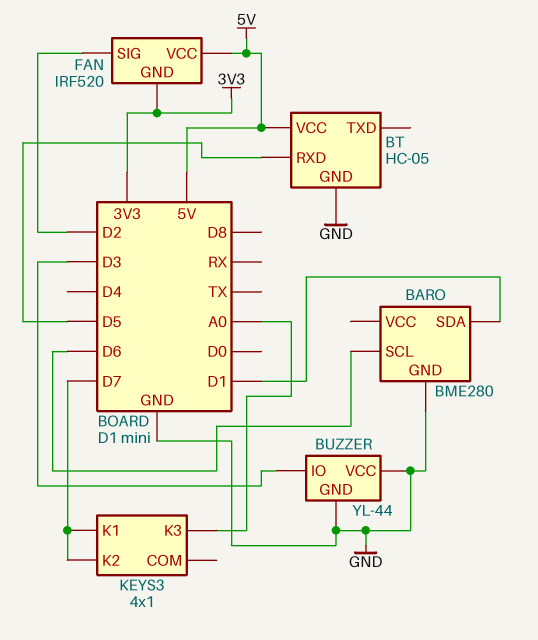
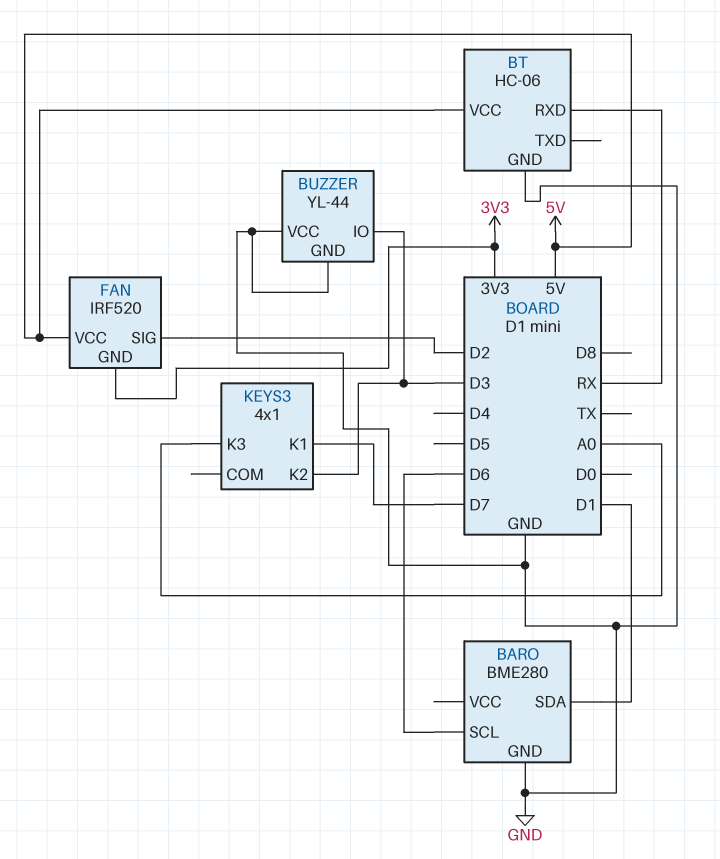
BT: HC-05 -> HC-06
BT pin RXD: D5 -> RX
KEYS3 pin K2: D7 -> D3

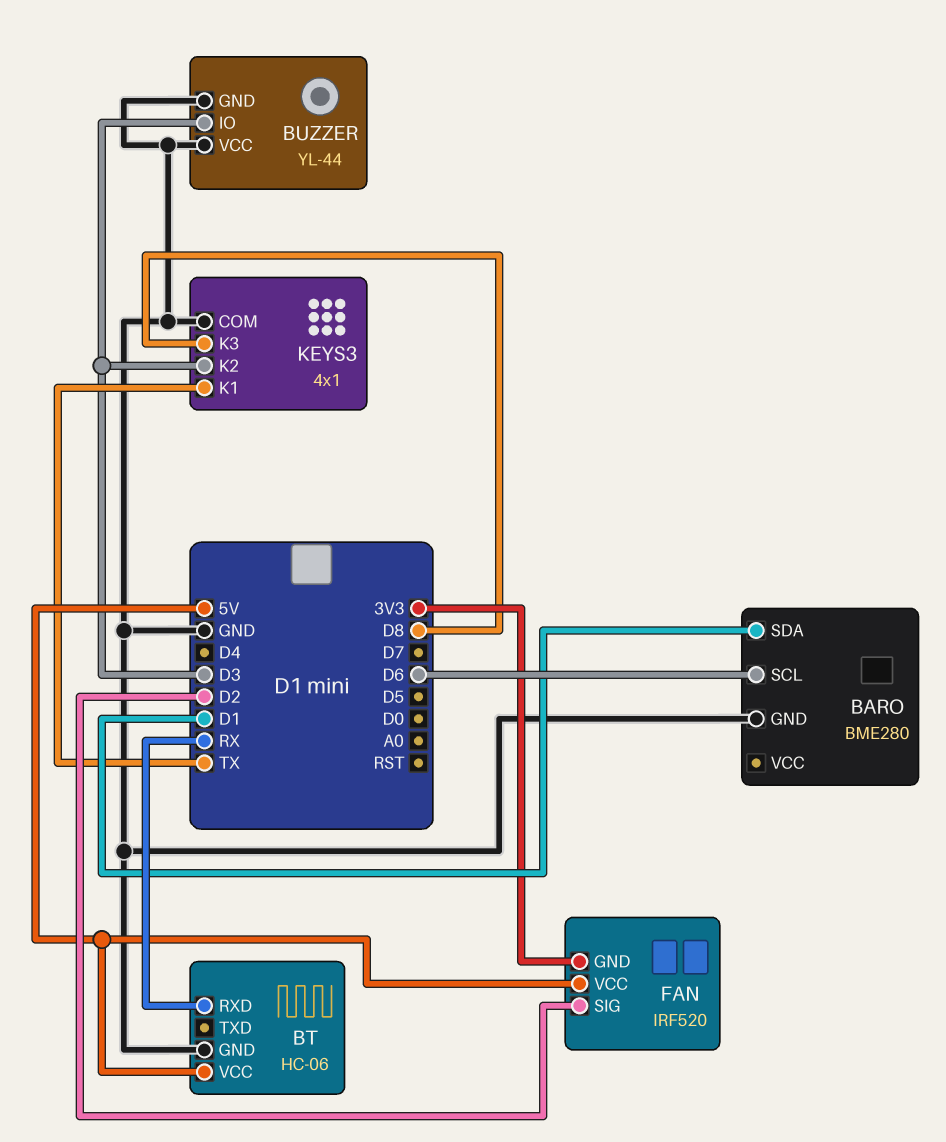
KEYS3 pin COM: none -> GND
KEYS3 pin K1: D7 -> TX
KEYS3 pin K3: A0 -> D8

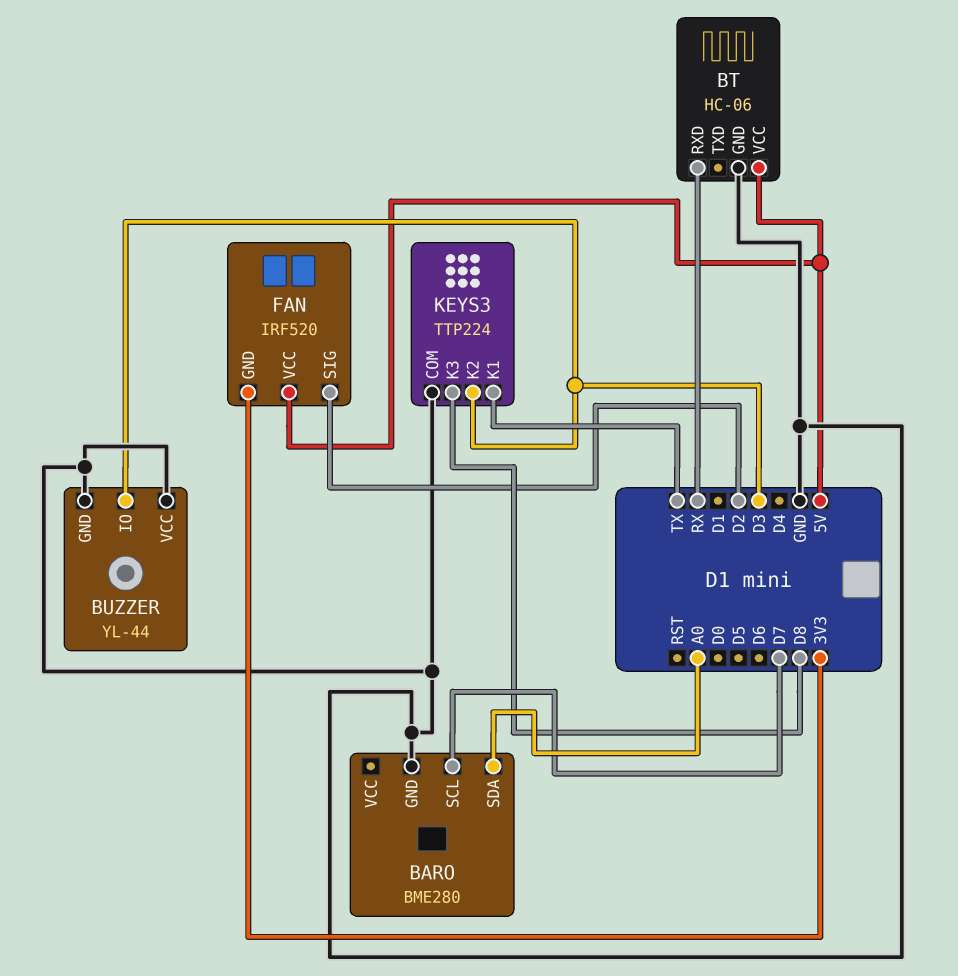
BARO pin SCL: D6 -> D7
BARO pin SDA: D1 -> A0
KEYS3: 4x1 -> TTP224

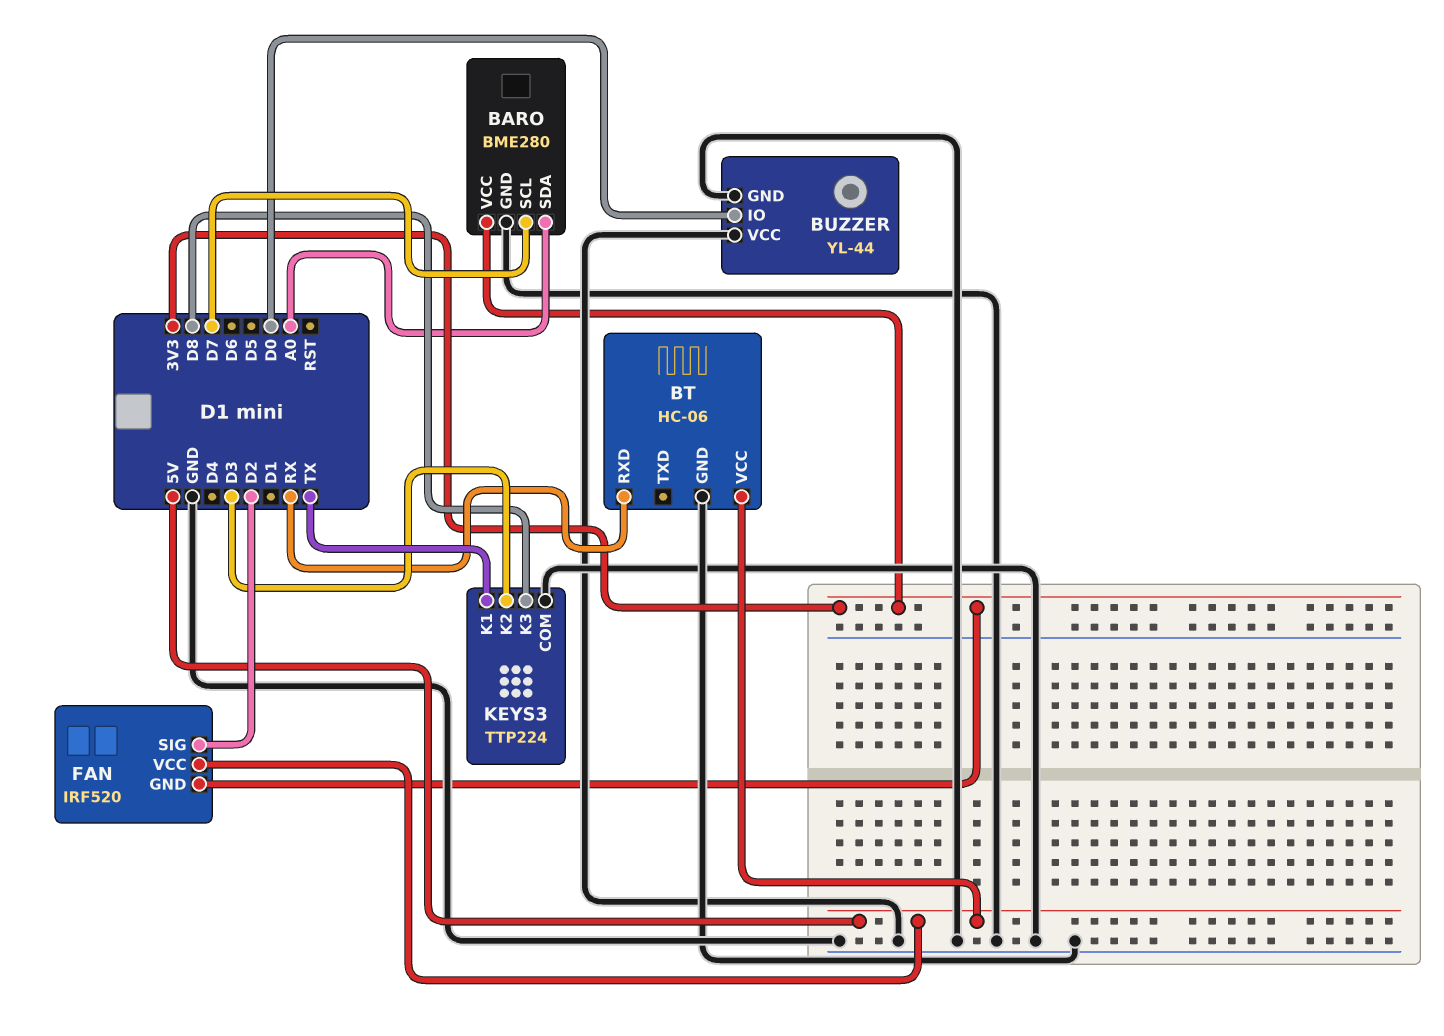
BARO pin VCC: none -> 3V3
BUZZER pin IO: D3 -> D0

